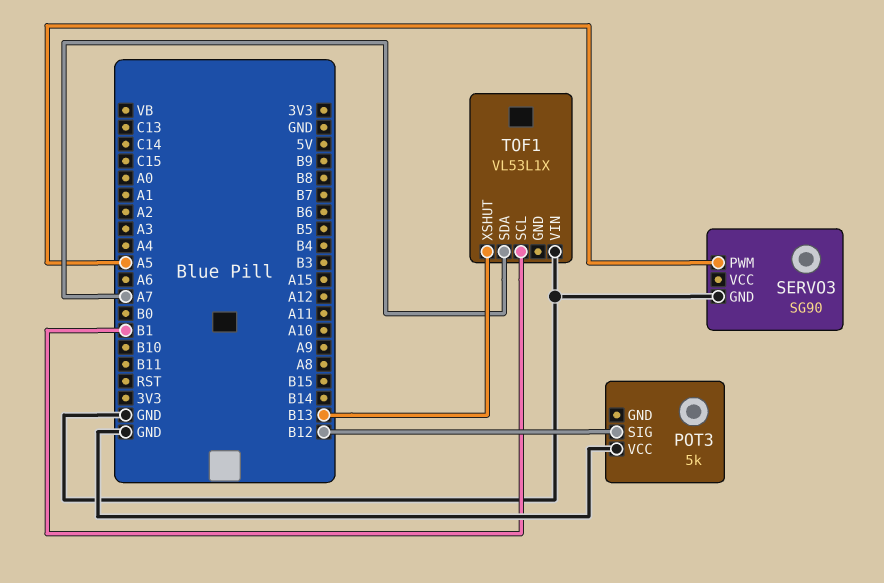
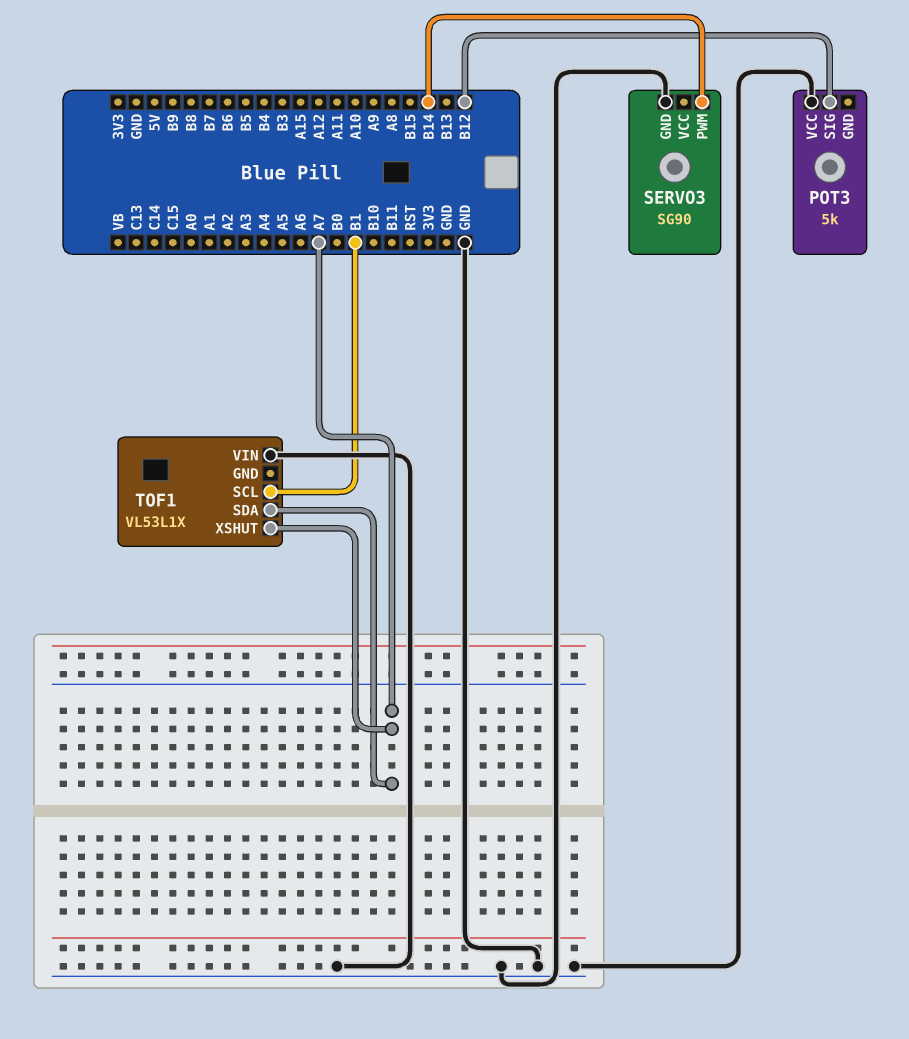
SERVO3 pin PWM: A5 -> B14
TOF1 pin XSHUT: B13 -> A7

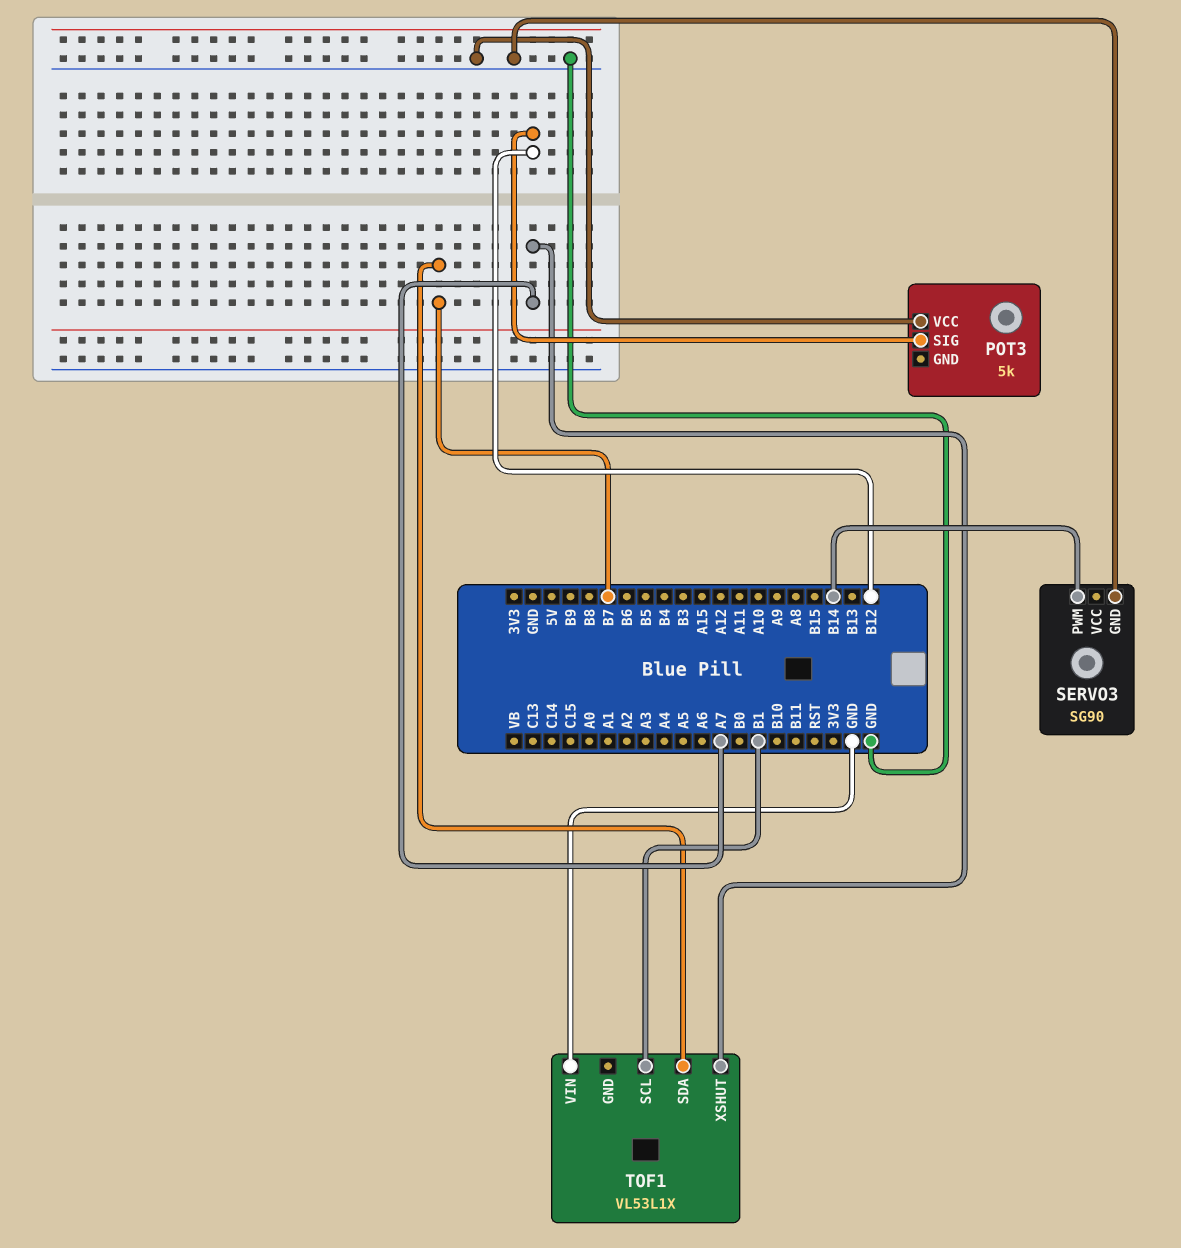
TOF1 pin SDA: A7 -> B7

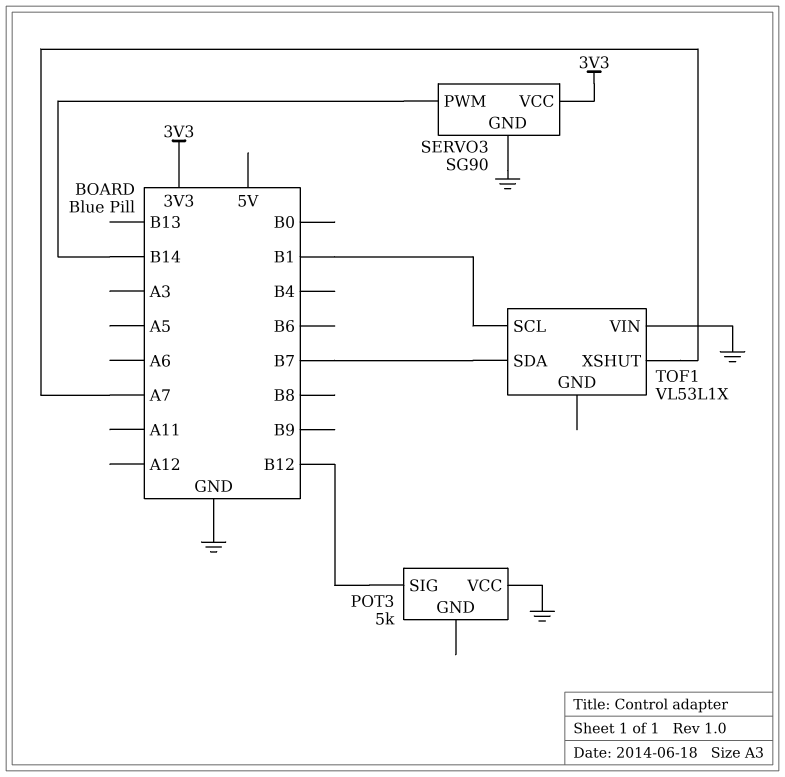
SERVO3 pin VCC: none -> 3V3

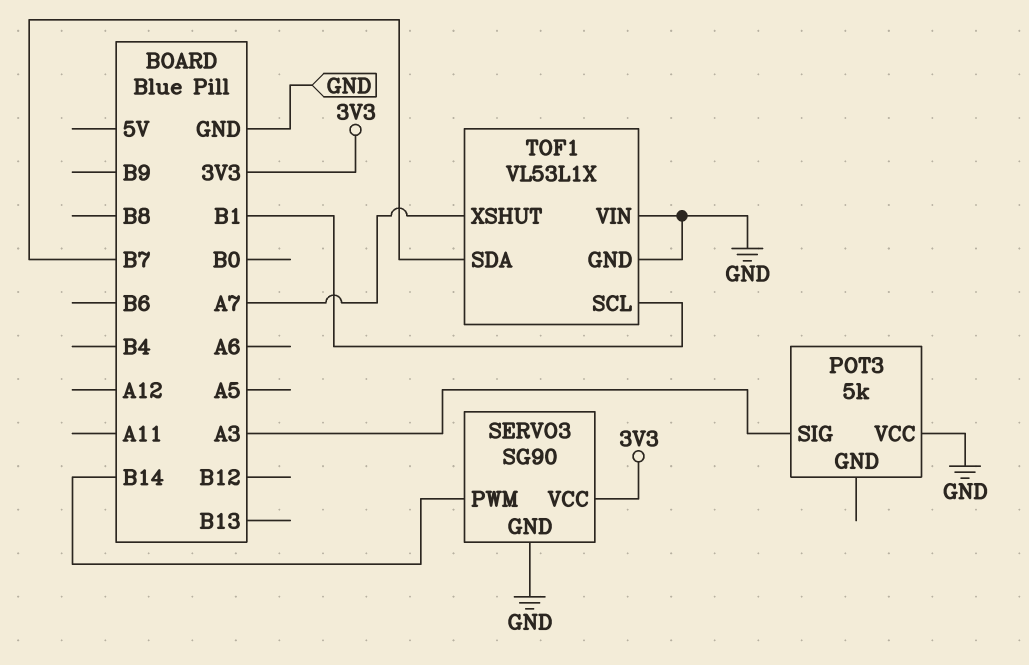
POT3 pin SIG: B12 -> A3
TOF1 pin GND: none -> GND

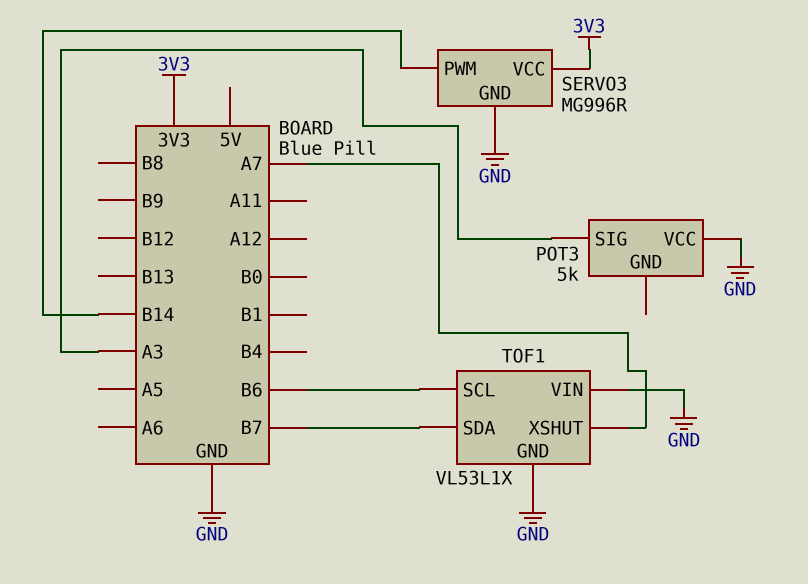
SERVO3: SG90 -> MG996R
TOF1 pin SCL: B1 -> B6

